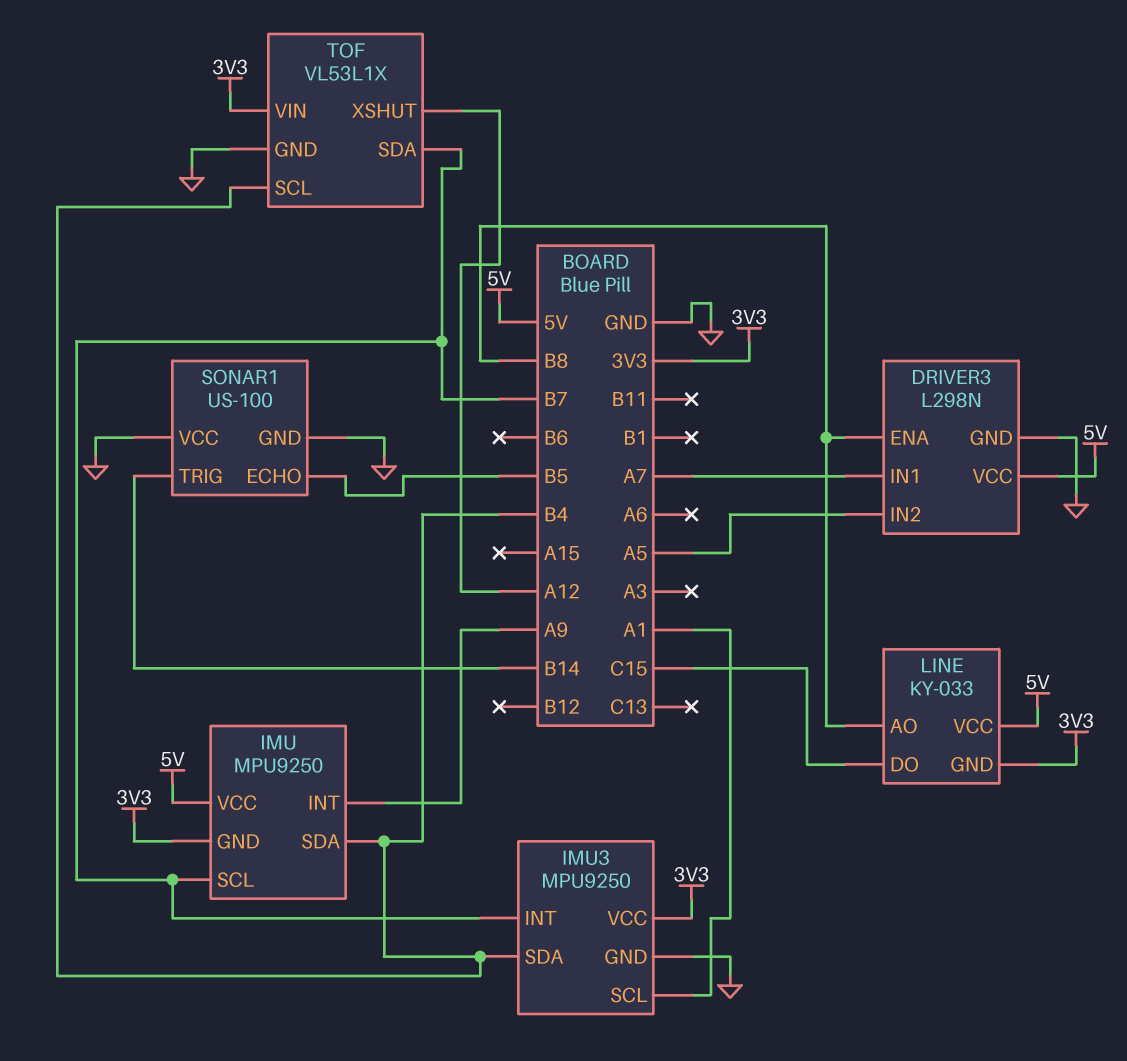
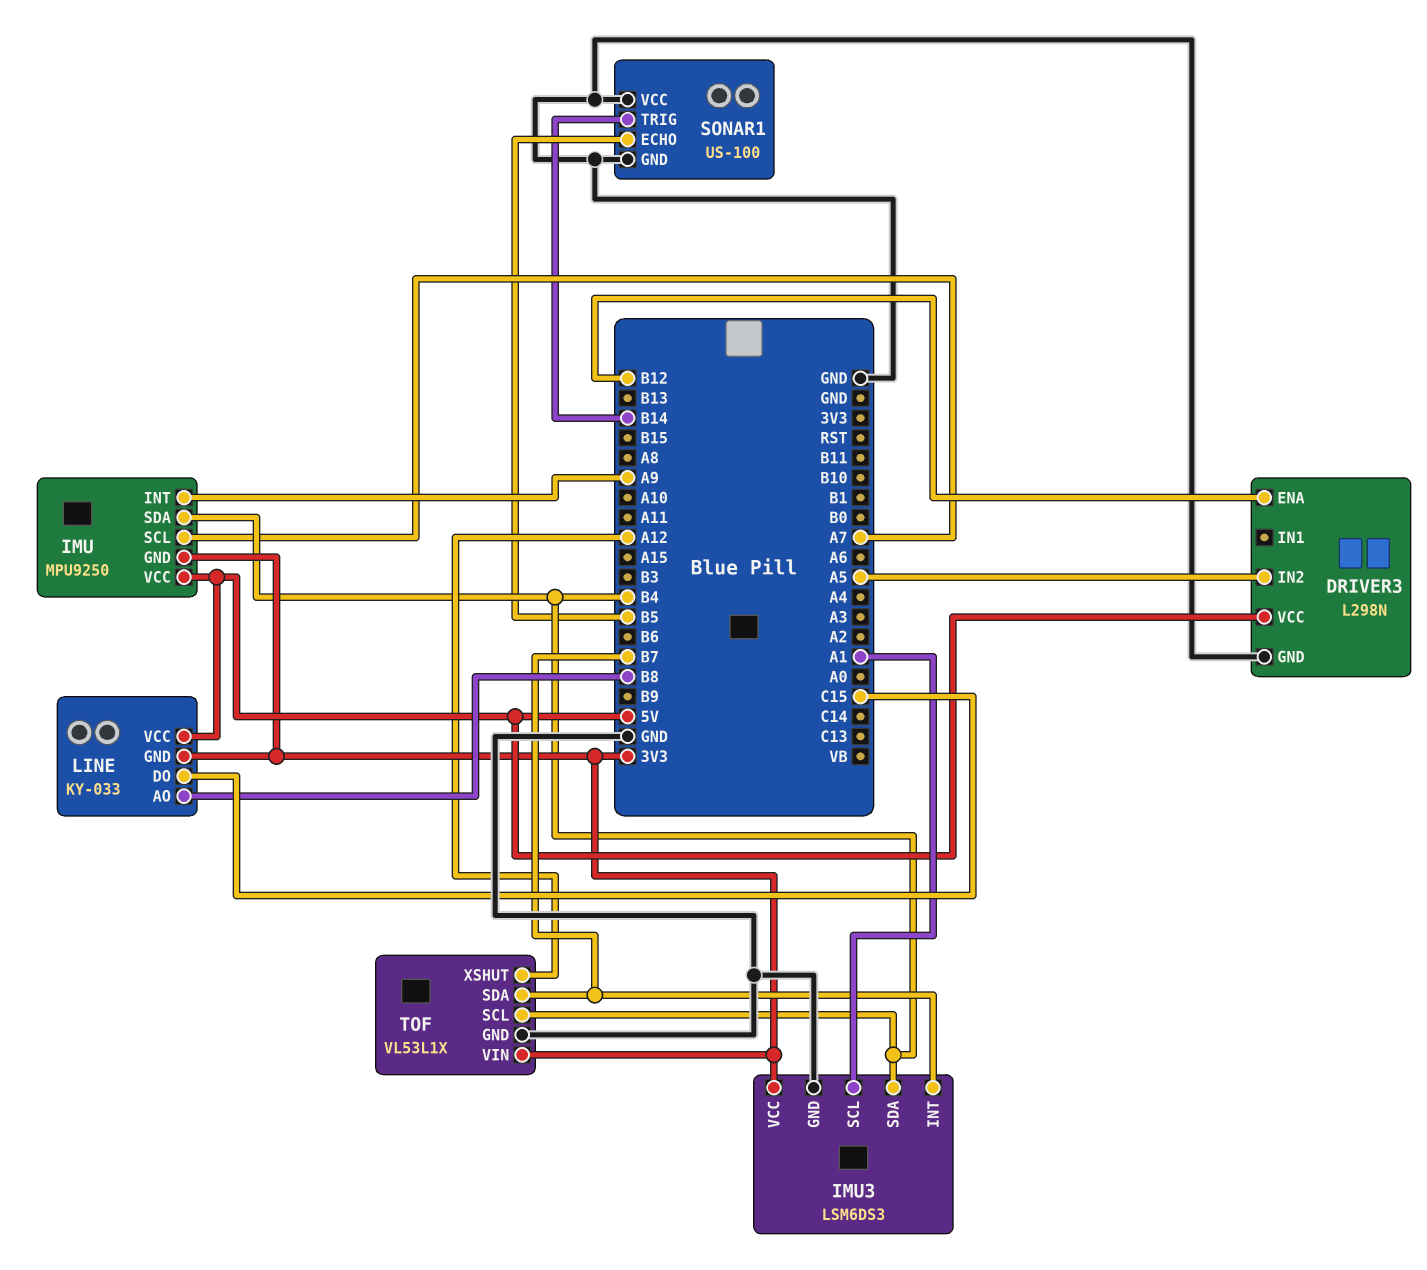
DRIVER3 pin ENA: B8 -> B12
DRIVER3 pin IN1: A7 -> none
IMU pin SCL: B7 -> A7
IMU3: MPU9250 -> LSM6DS3

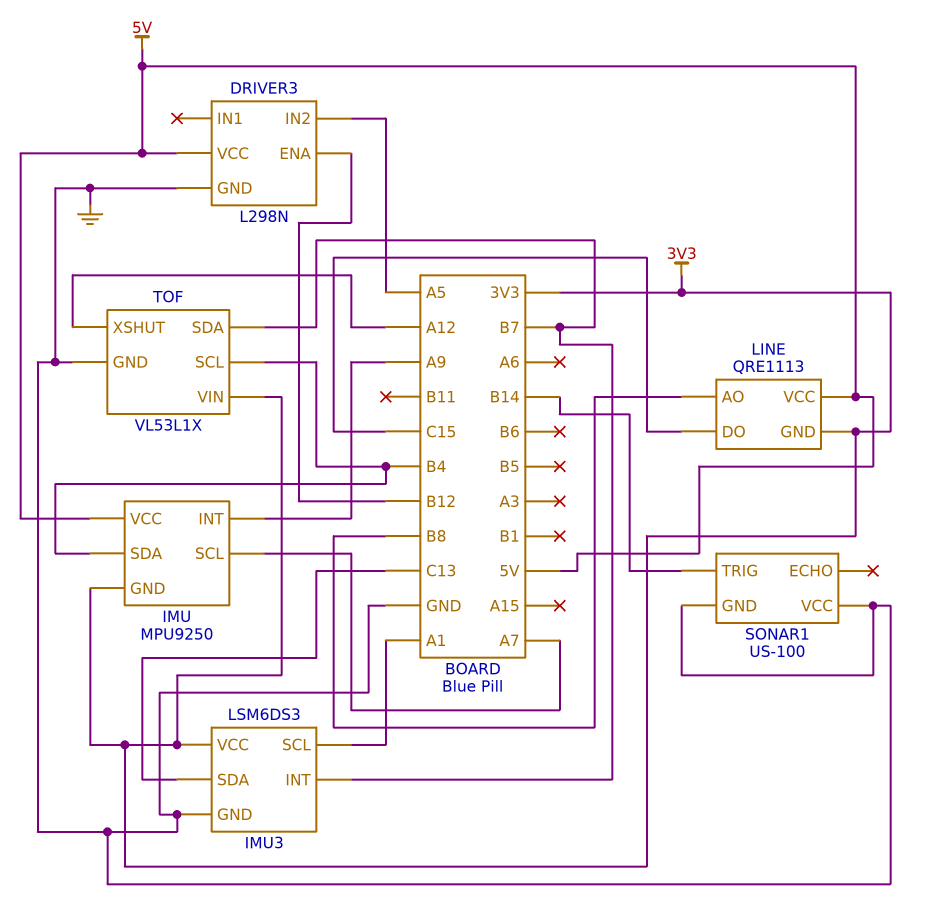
IMU3 pin SDA: B4 -> C13
LINE: KY-033 -> QRE1113
SONAR1 pin ECHO: B5 -> none

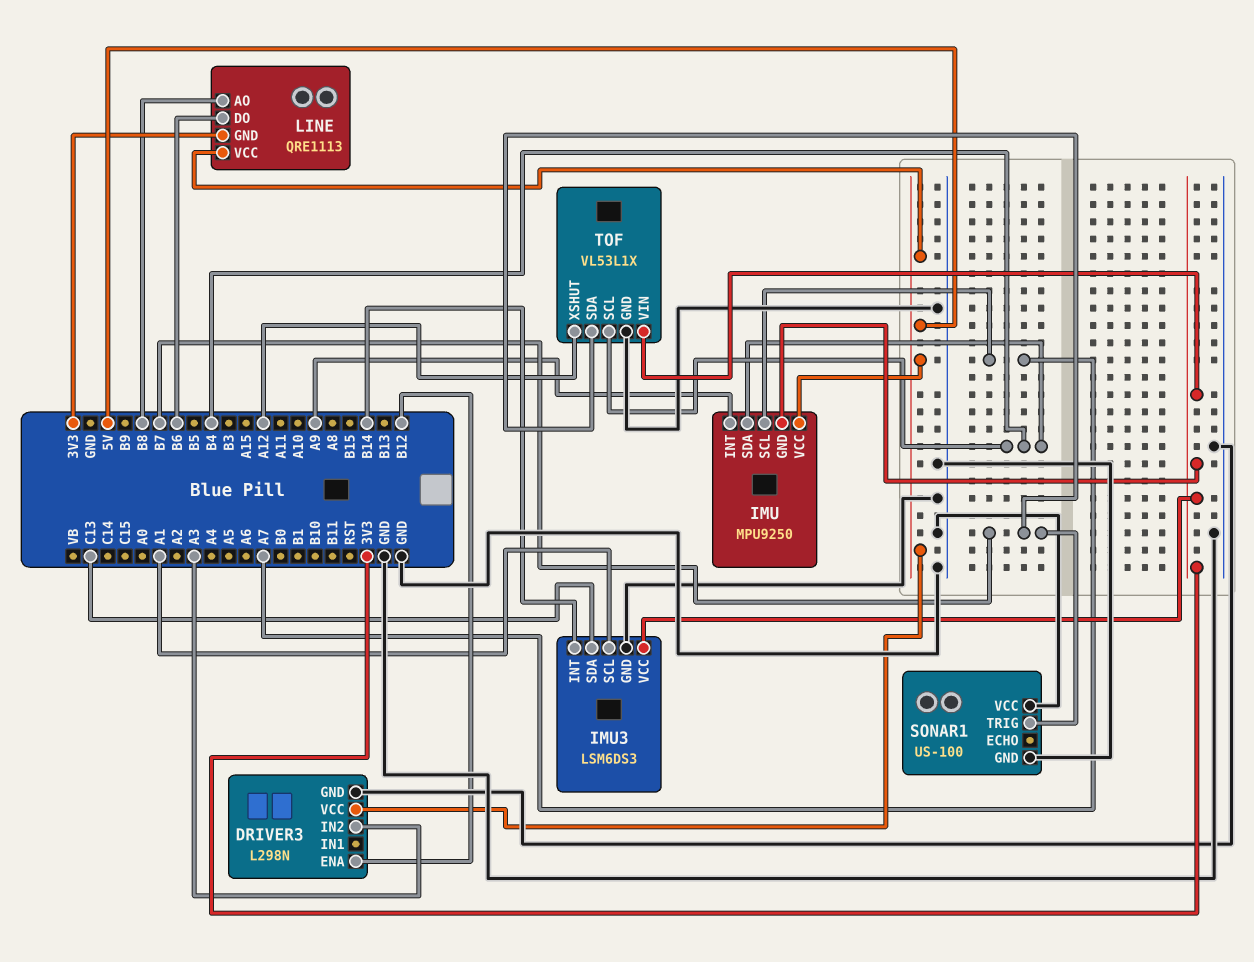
DRIVER3 pin IN2: A5 -> A3
IMU3 pin INT: B7 -> B14
LINE pin DO: C15 -> B6
SONAR1 pin TRIG: B14 -> B7

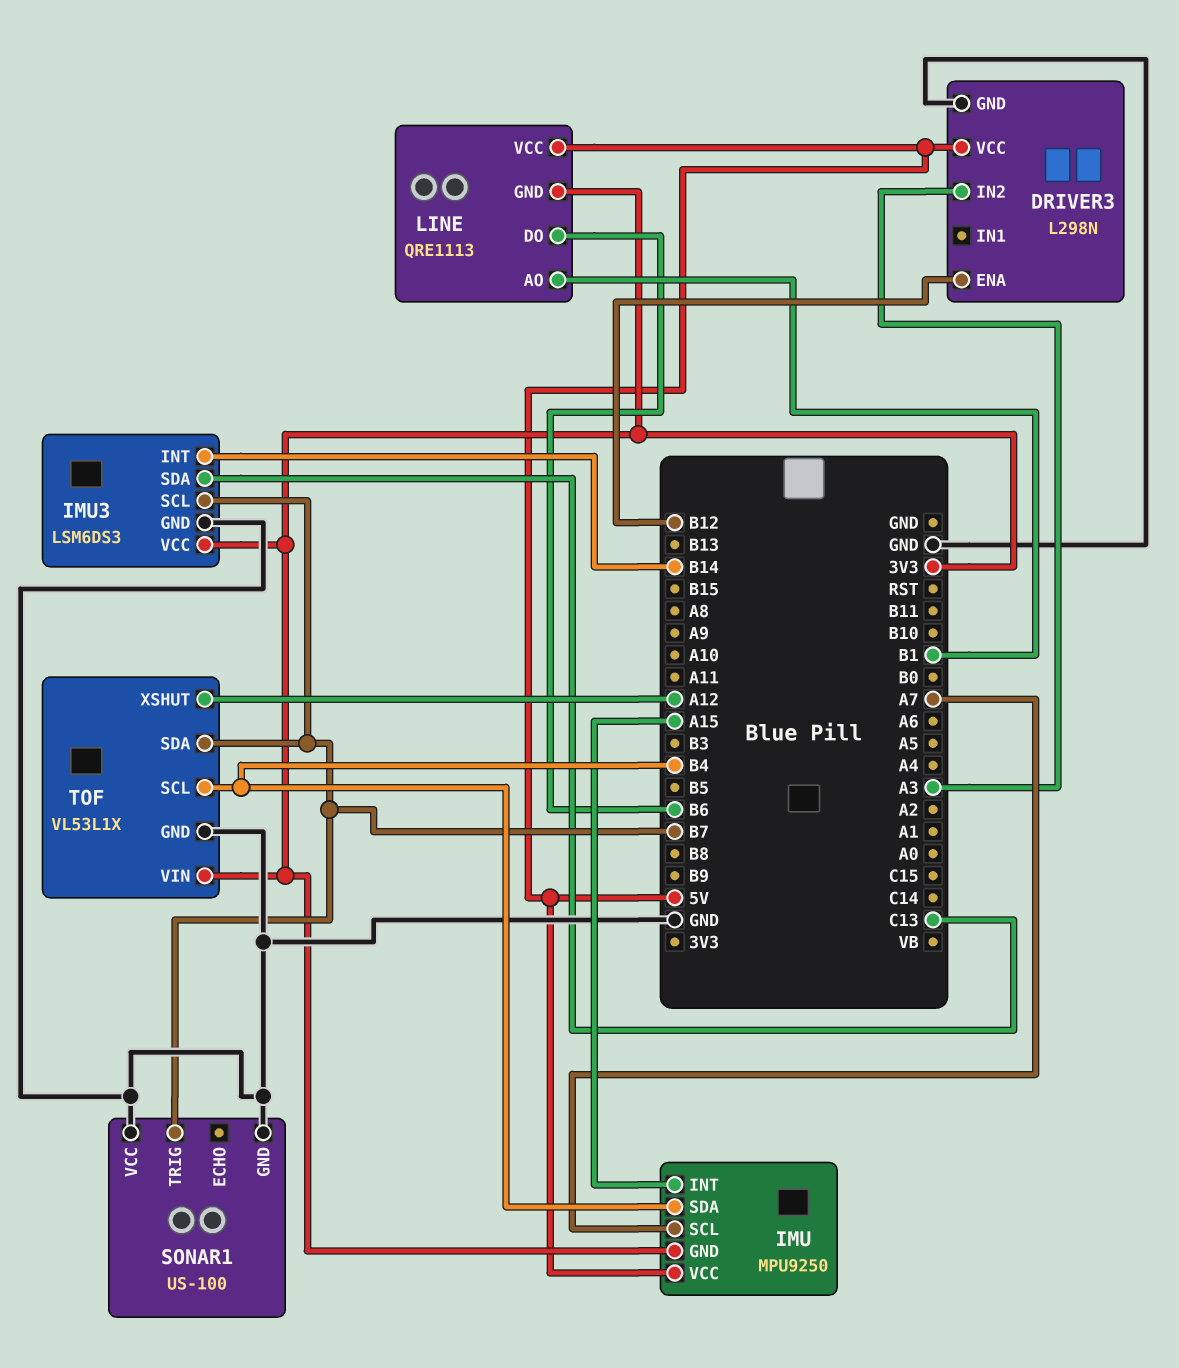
IMU pin INT: A9 -> A15
IMU3 pin SCL: A1 -> B7
LINE pin AO: B8 -> B1

